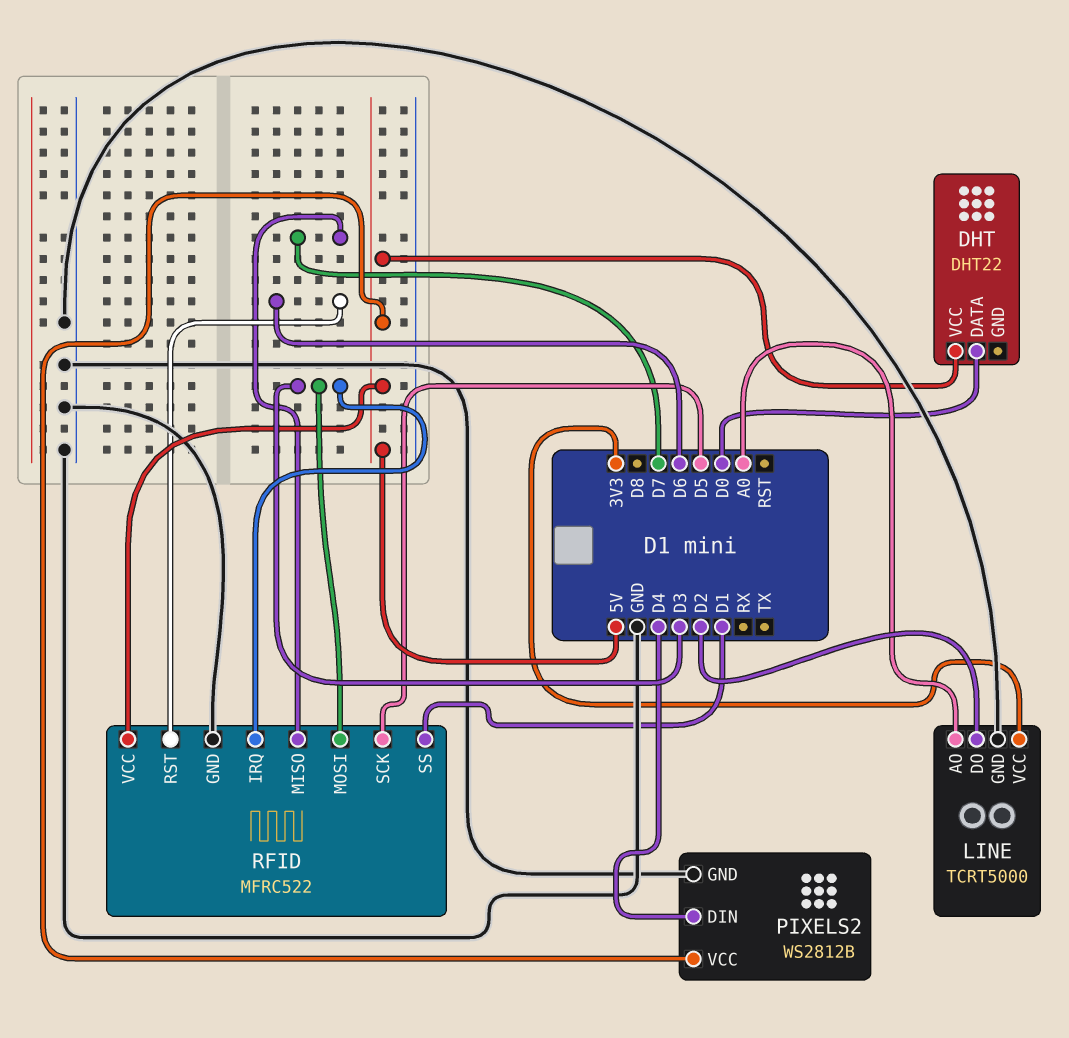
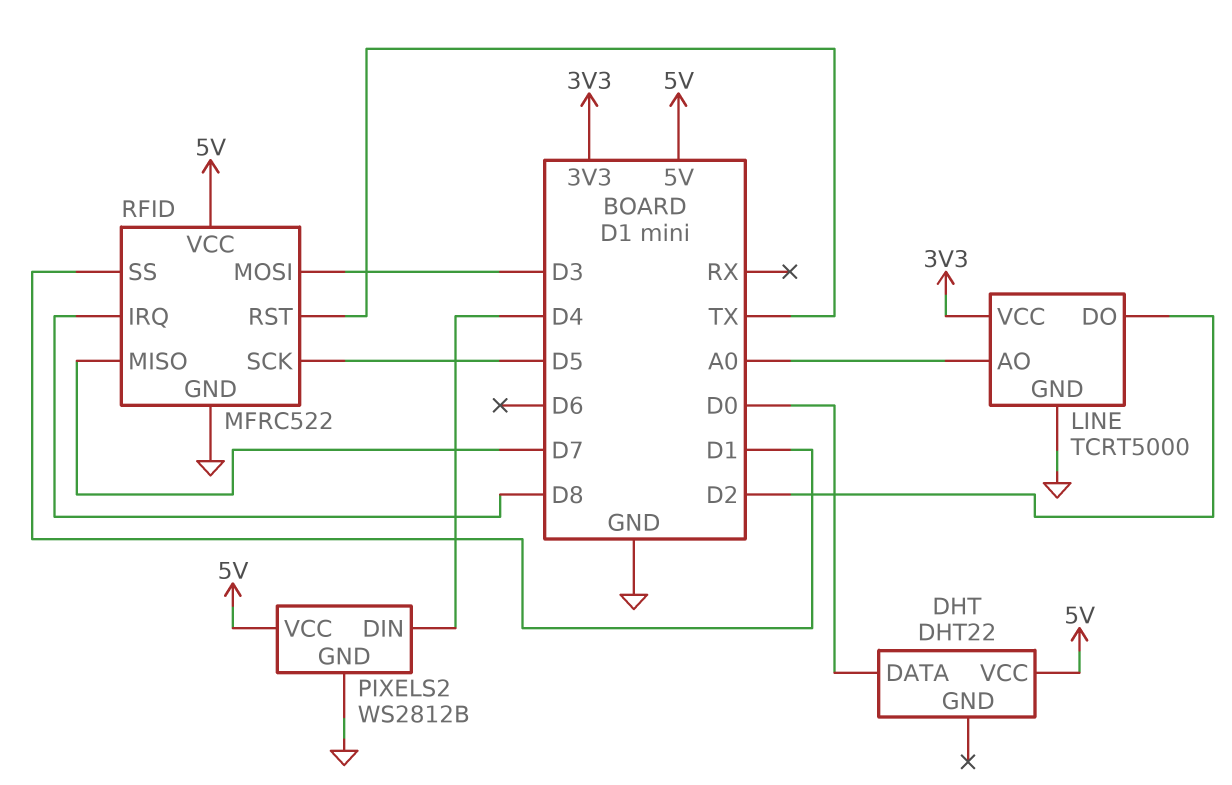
RFID pin IRQ: D3 -> D8
RFID pin RST: D6 -> TX

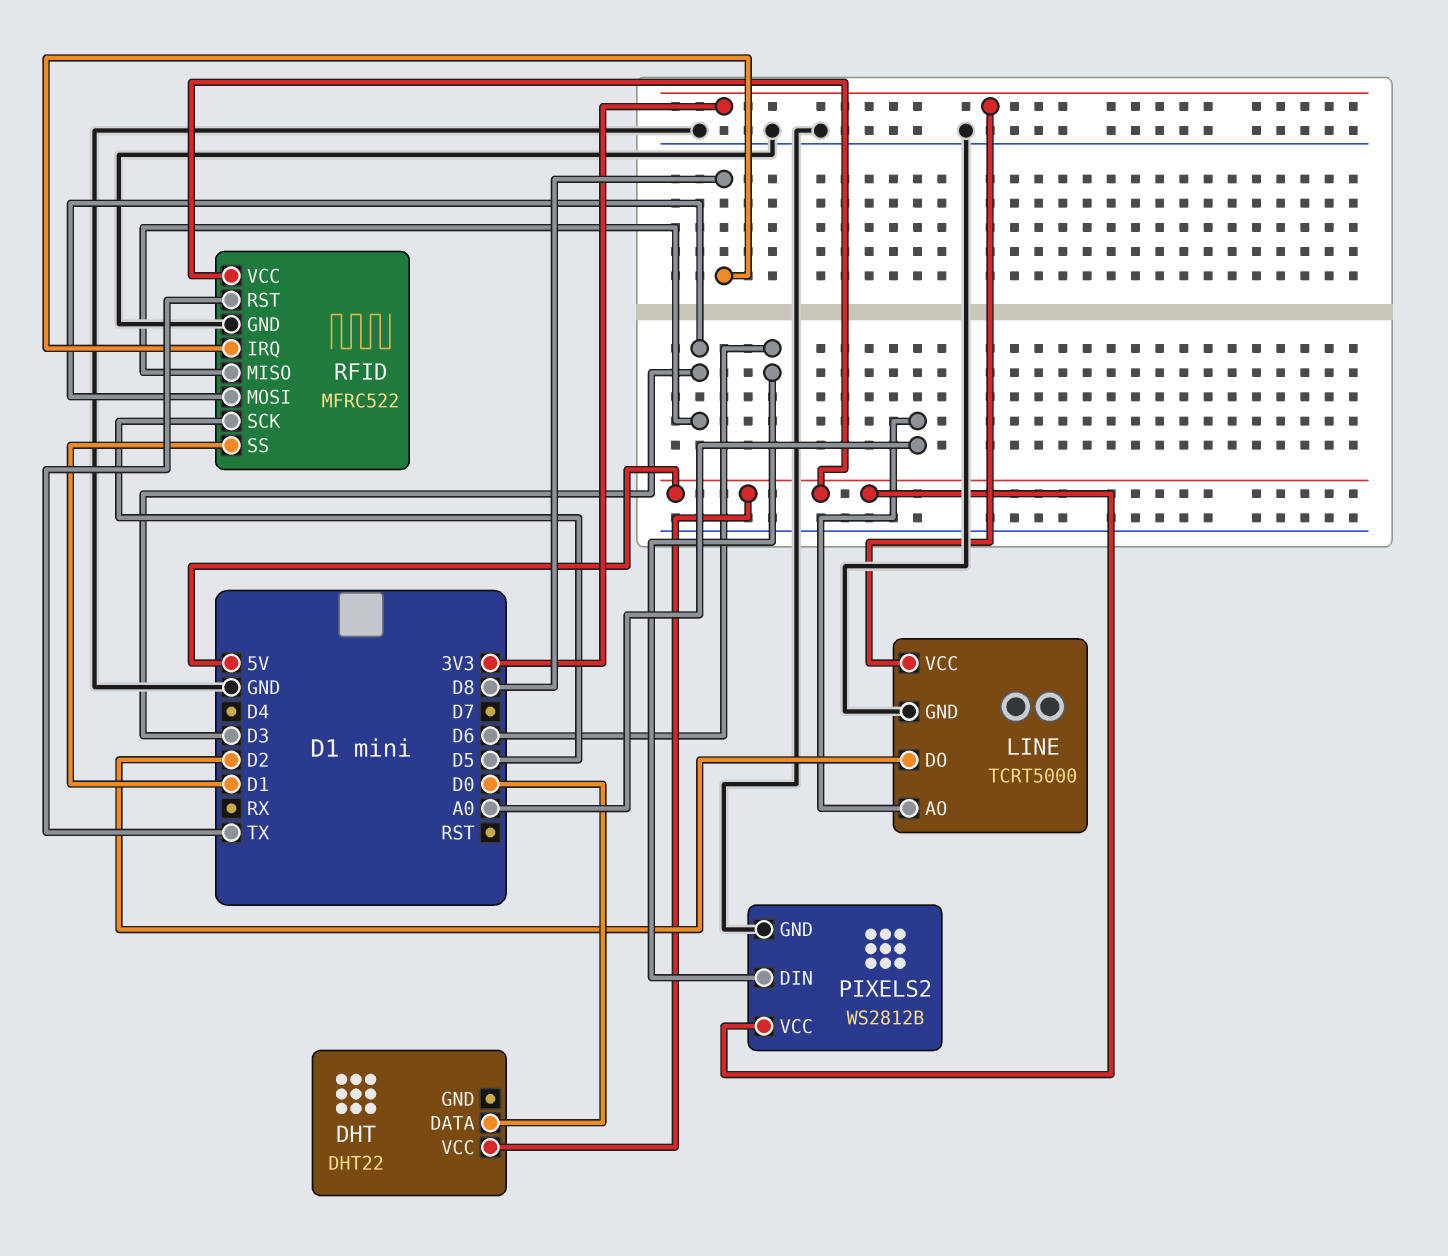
PIXELS2 pin DIN: D4 -> D6
RFID pin MISO: D7 -> D3

